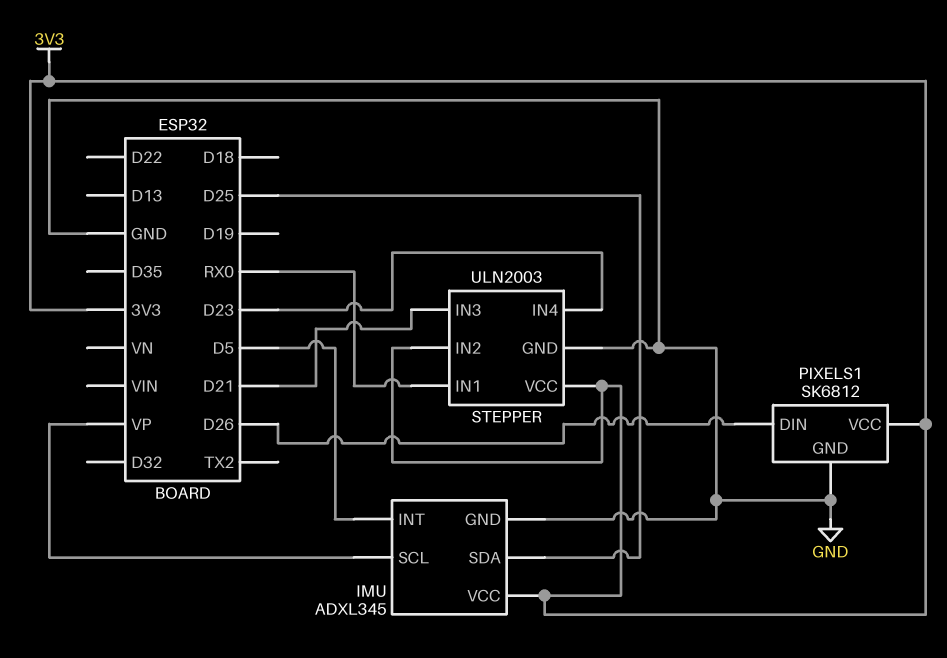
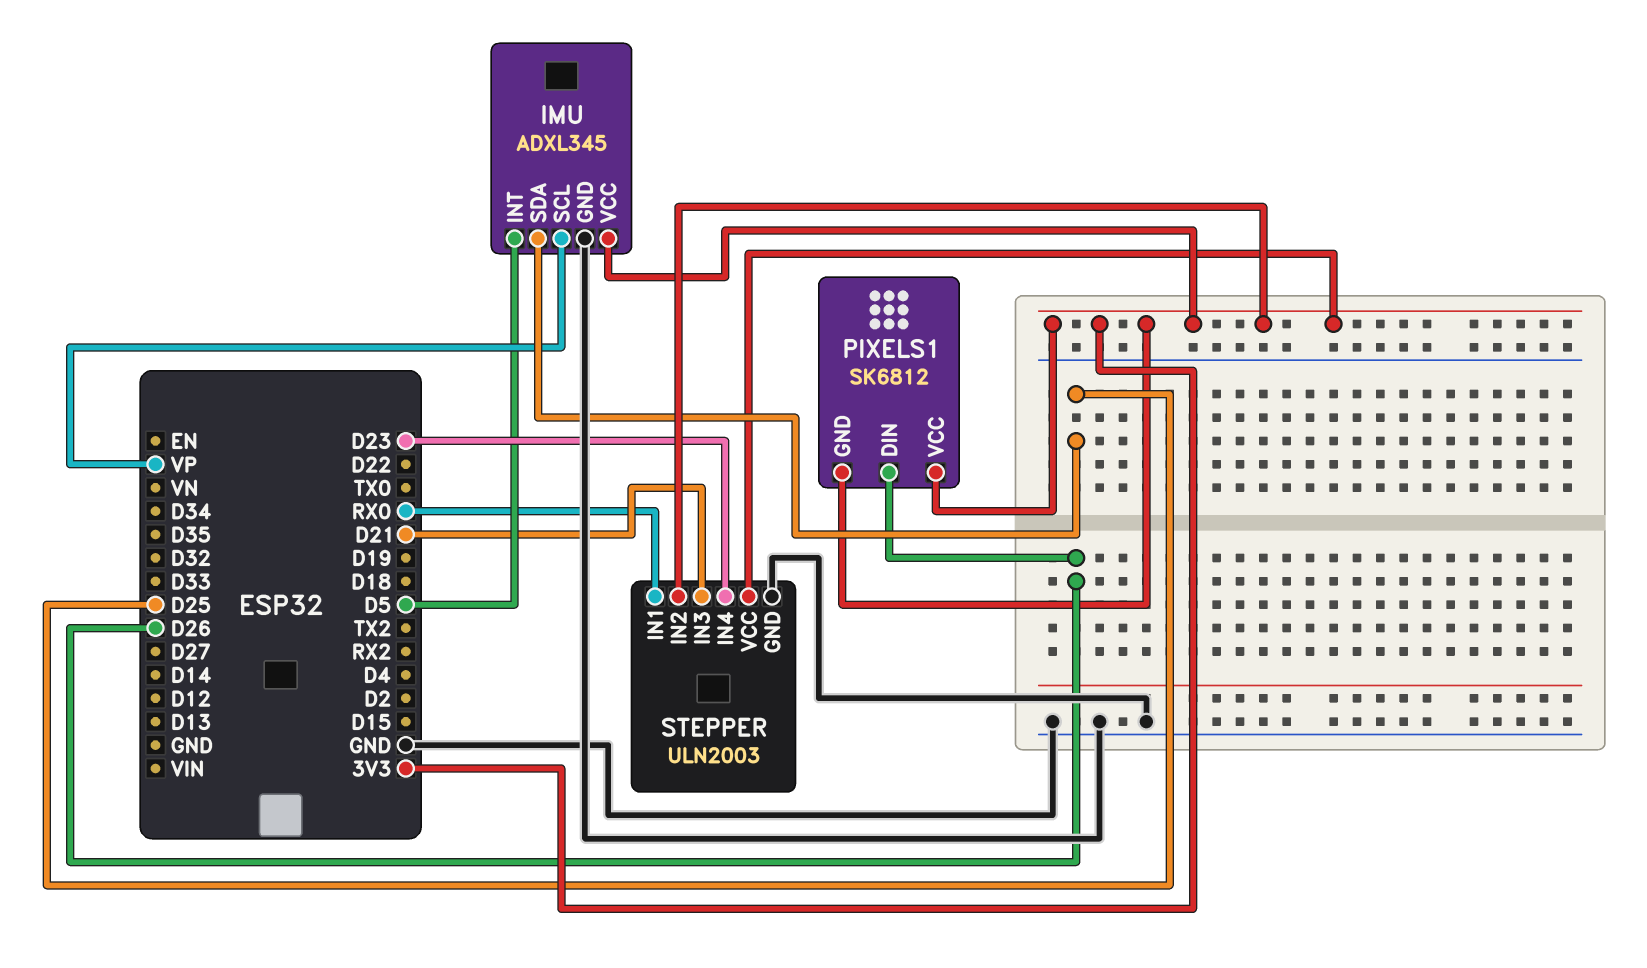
PIXELS1 pin GND: GND -> 3V3

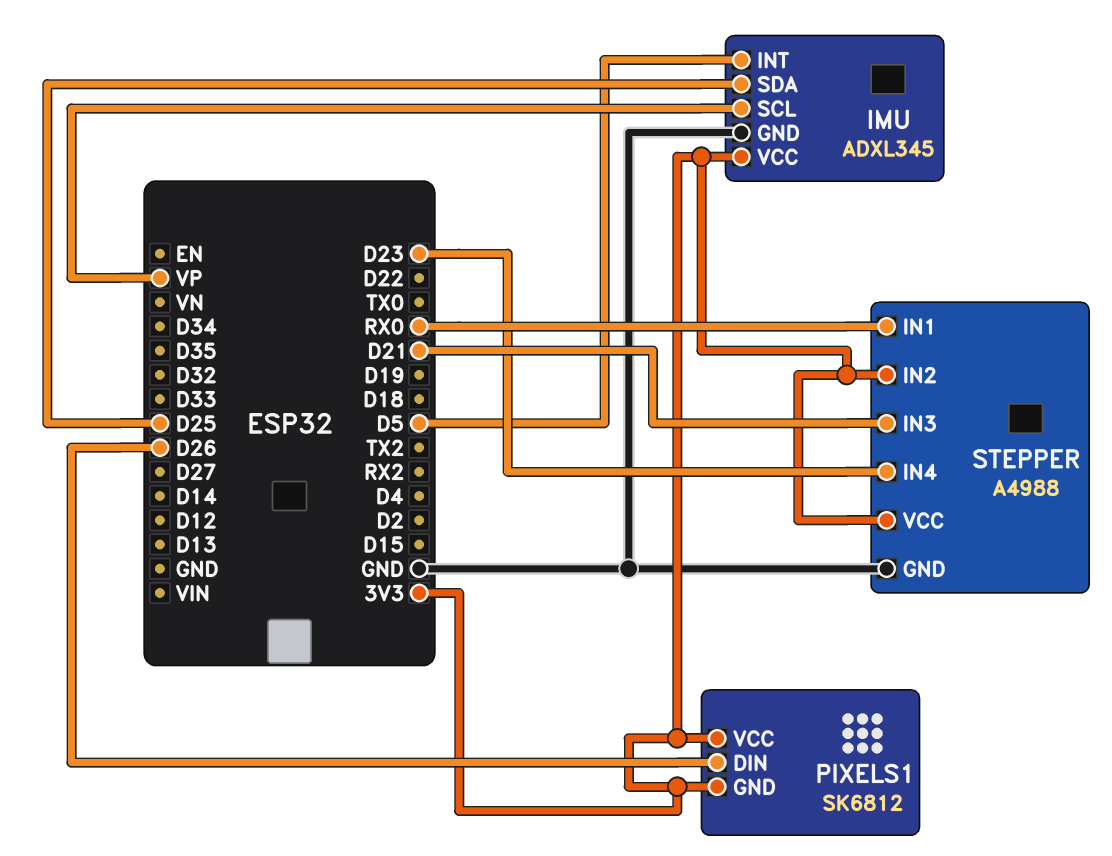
STEPPER: ULN2003 -> A4988

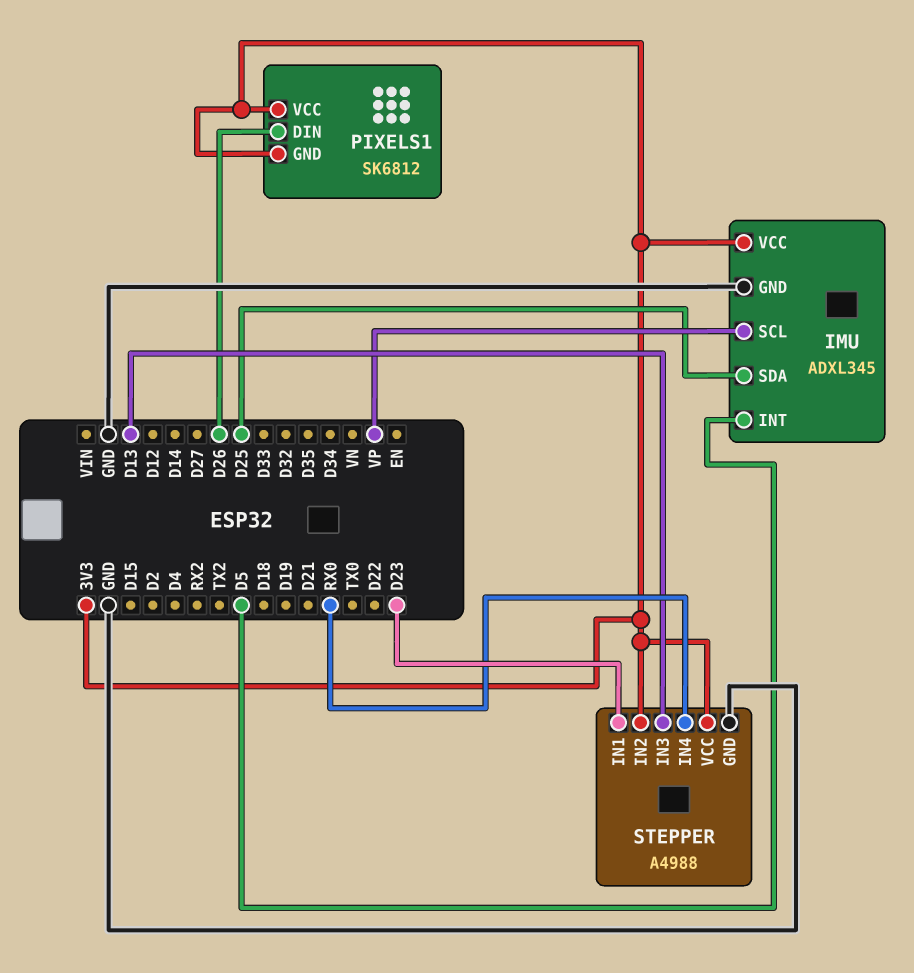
STEPPER pin IN1: RX0 -> D23
STEPPER pin IN3: D21 -> D13
STEPPER pin IN4: D23 -> RX0

